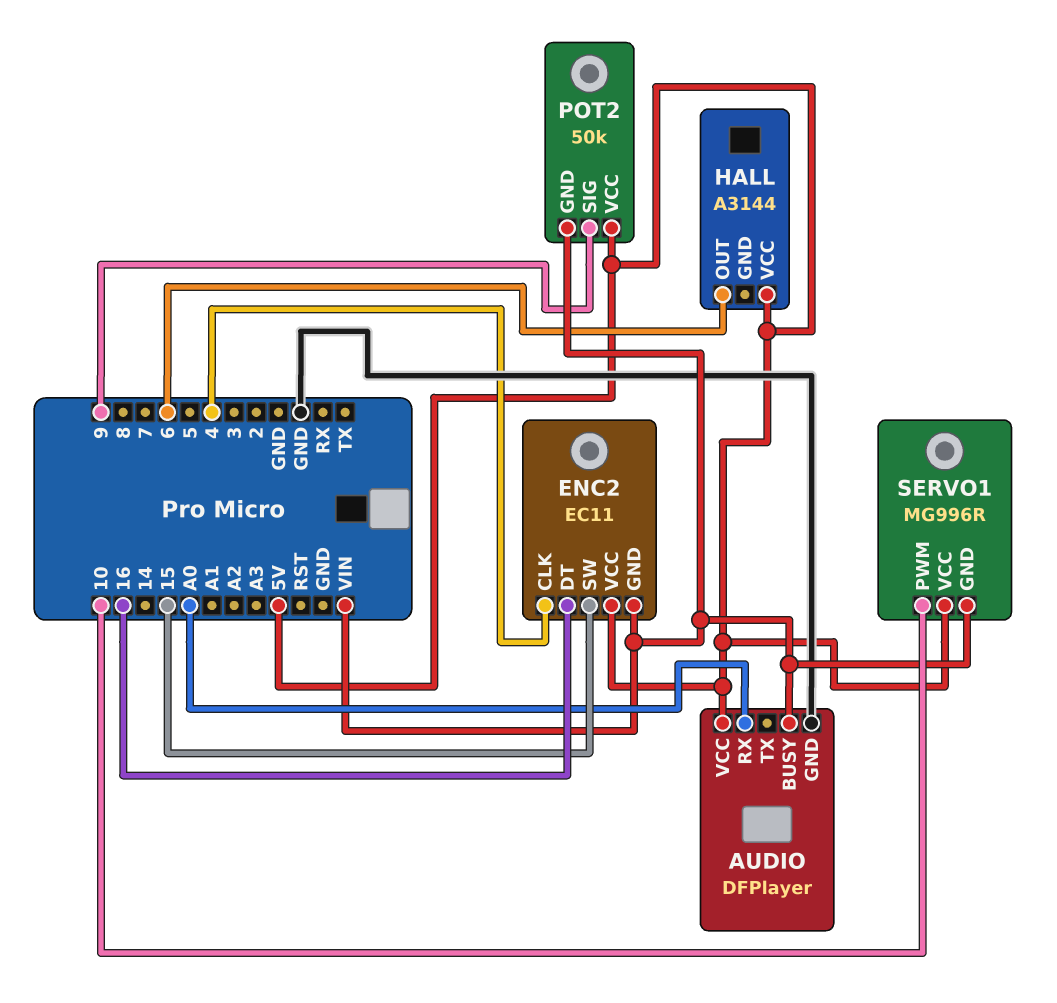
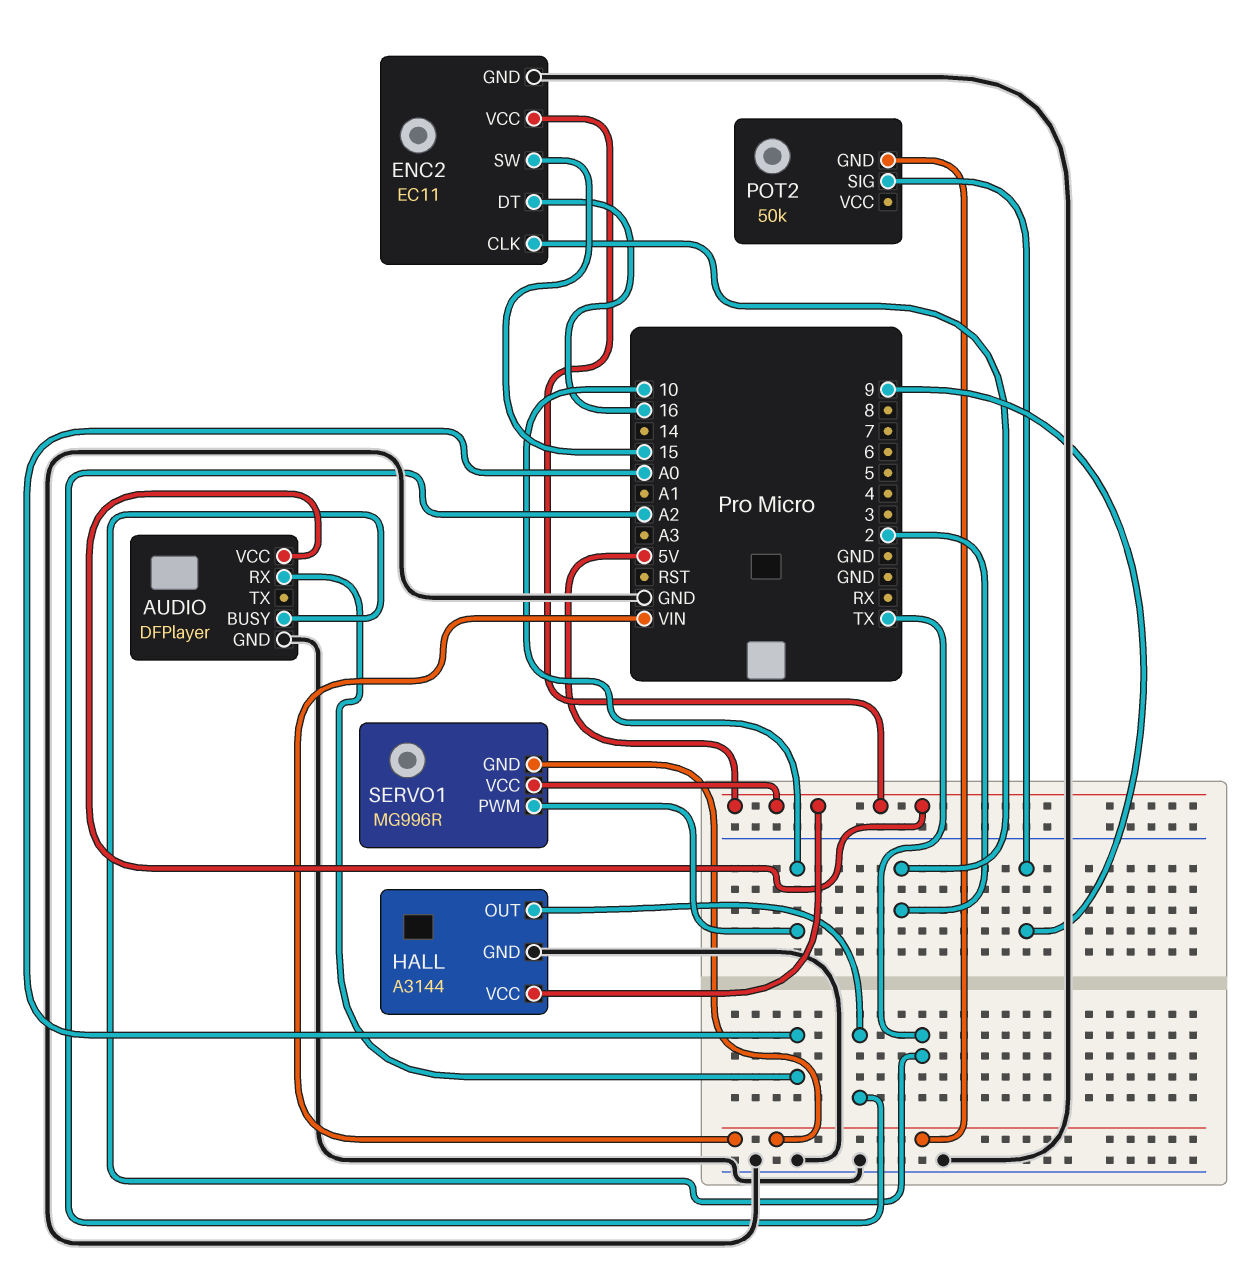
AUDIO pin BUSY: VIN -> TX
ENC2 pin CLK: 4 -> 2
ENC2 pin GND: VIN -> GND
HALL pin GND: none -> GND
HALL pin OUT: 6 -> A2
POT2 pin VCC: 5V -> none

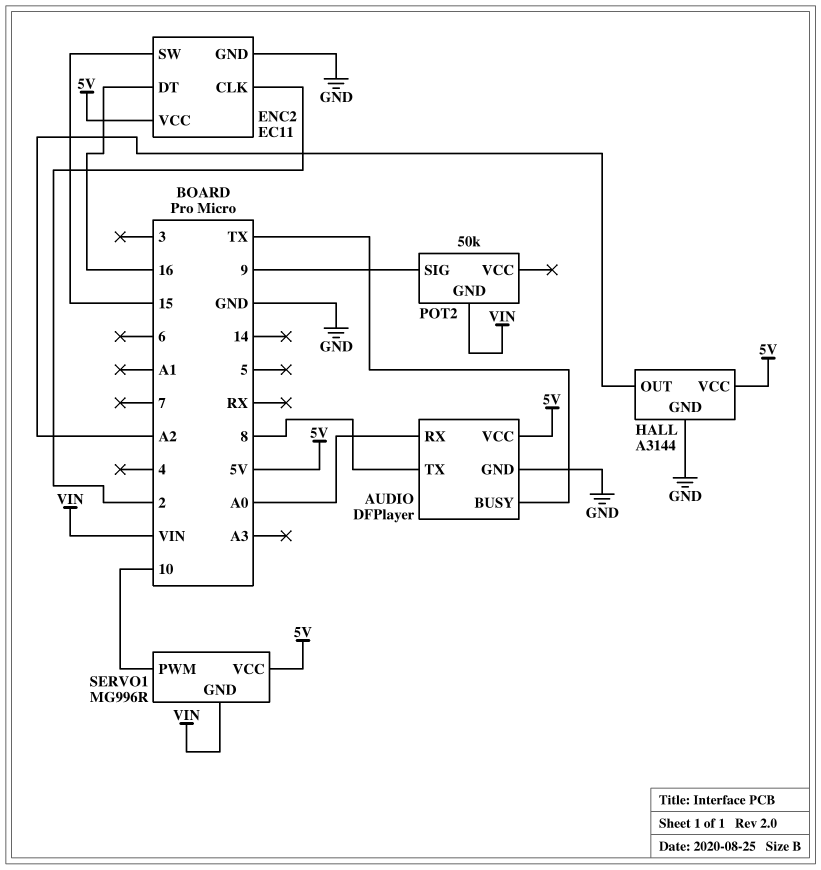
AUDIO pin TX: none -> 8

